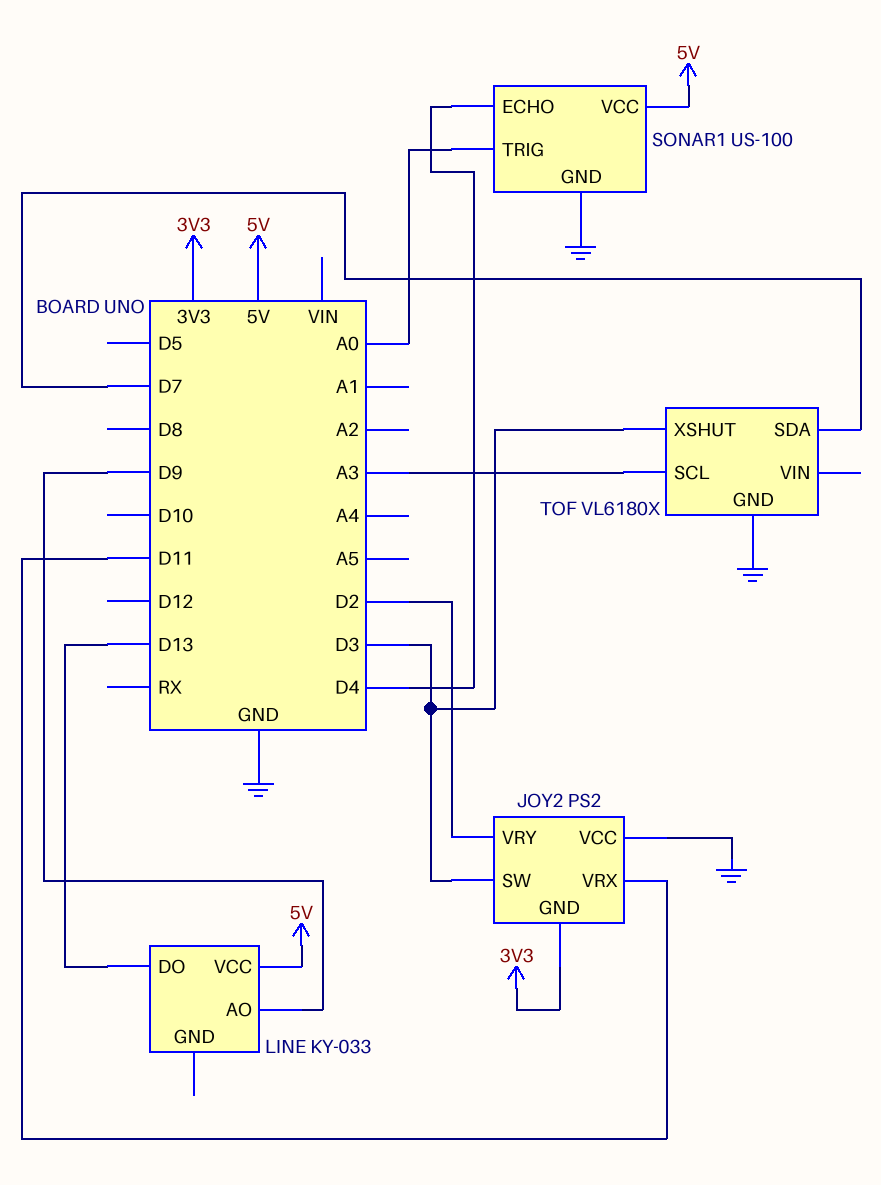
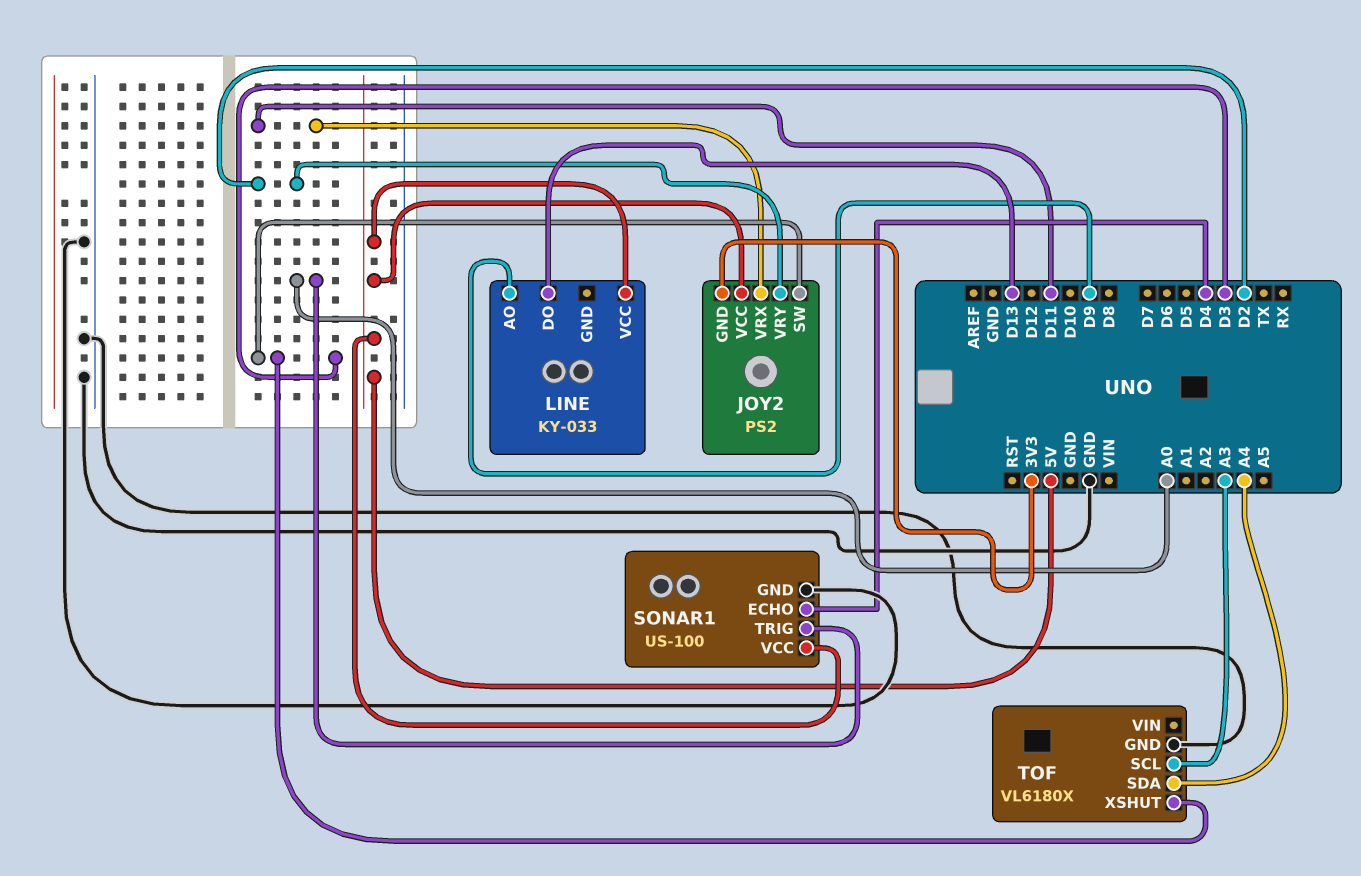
JOY2 pin VCC: GND -> 5V
TOF pin SDA: D7 -> A4

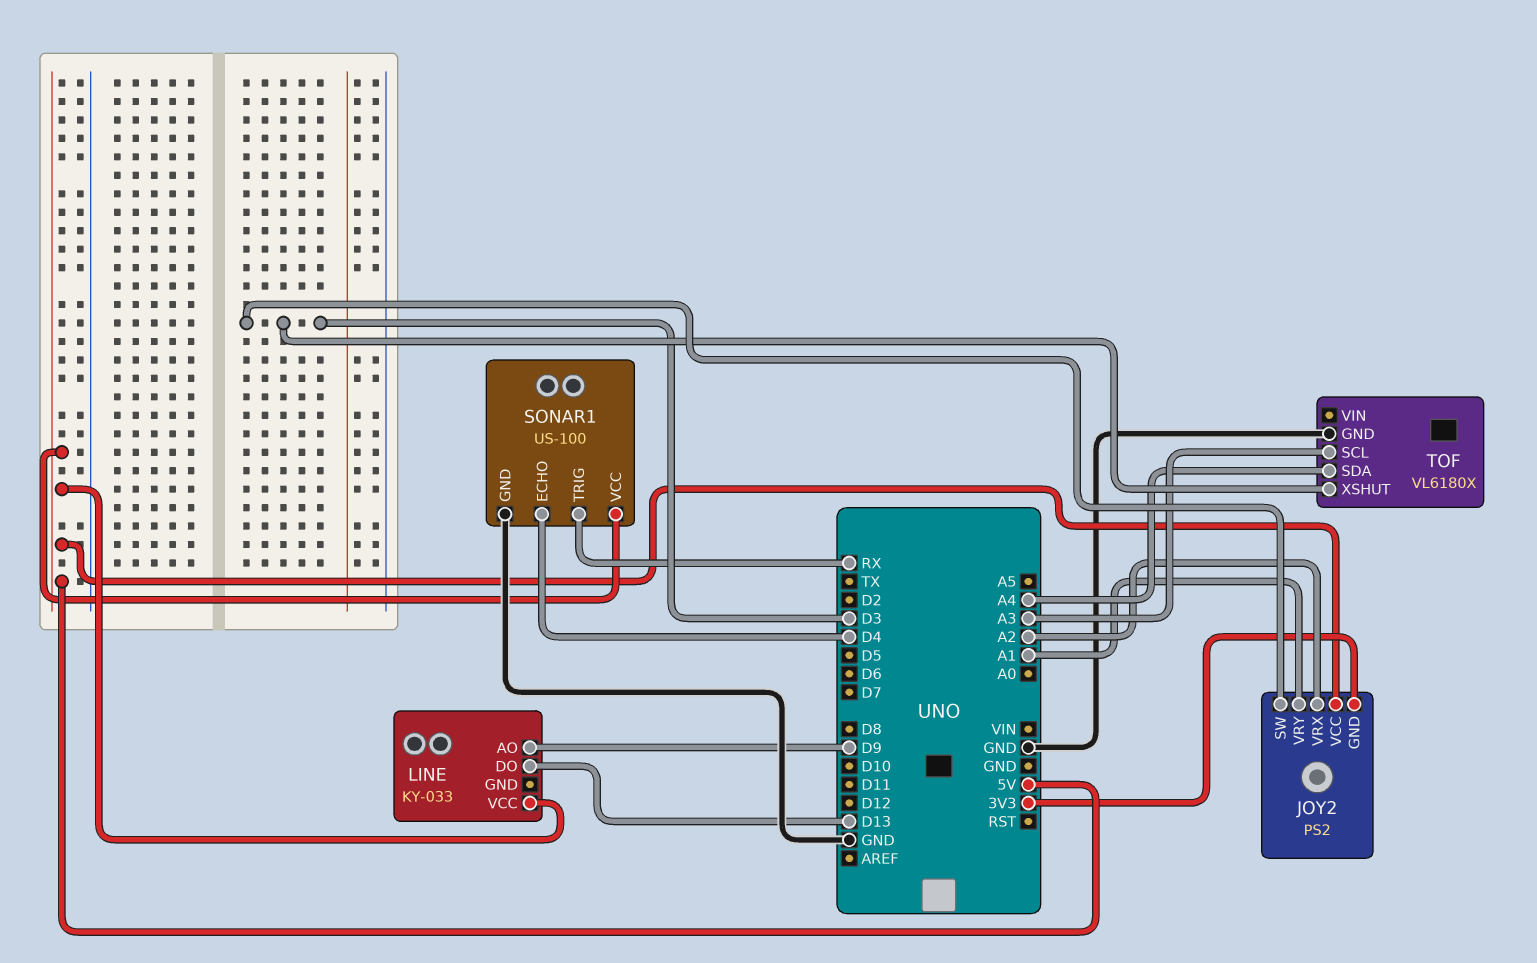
JOY2 pin VRX: D11 -> A2
JOY2 pin VRY: D2 -> A1
SONAR1 pin TRIG: A0 -> RX

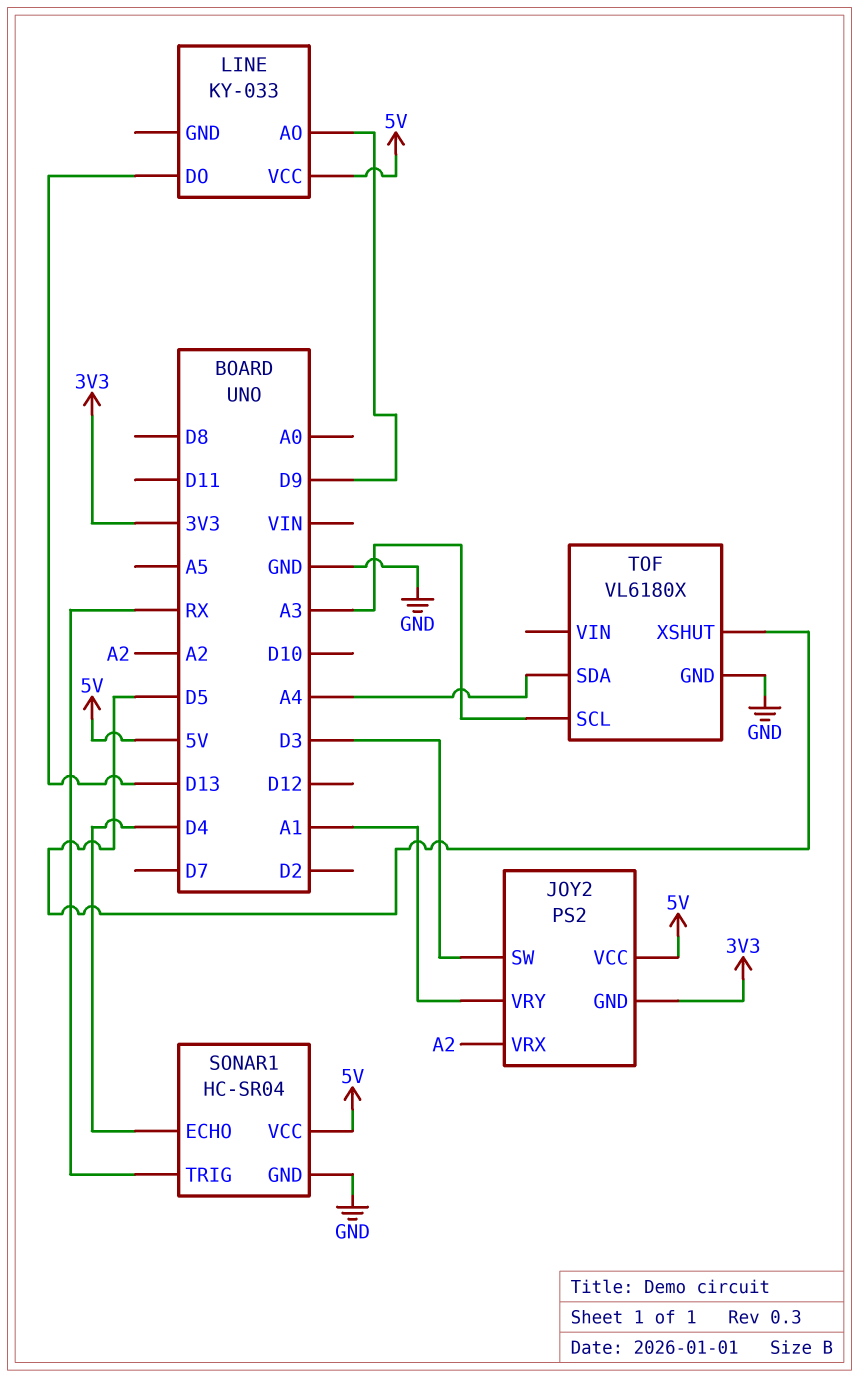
SONAR1: US-100 -> HC-SR04
TOF pin XSHUT: D3 -> D5

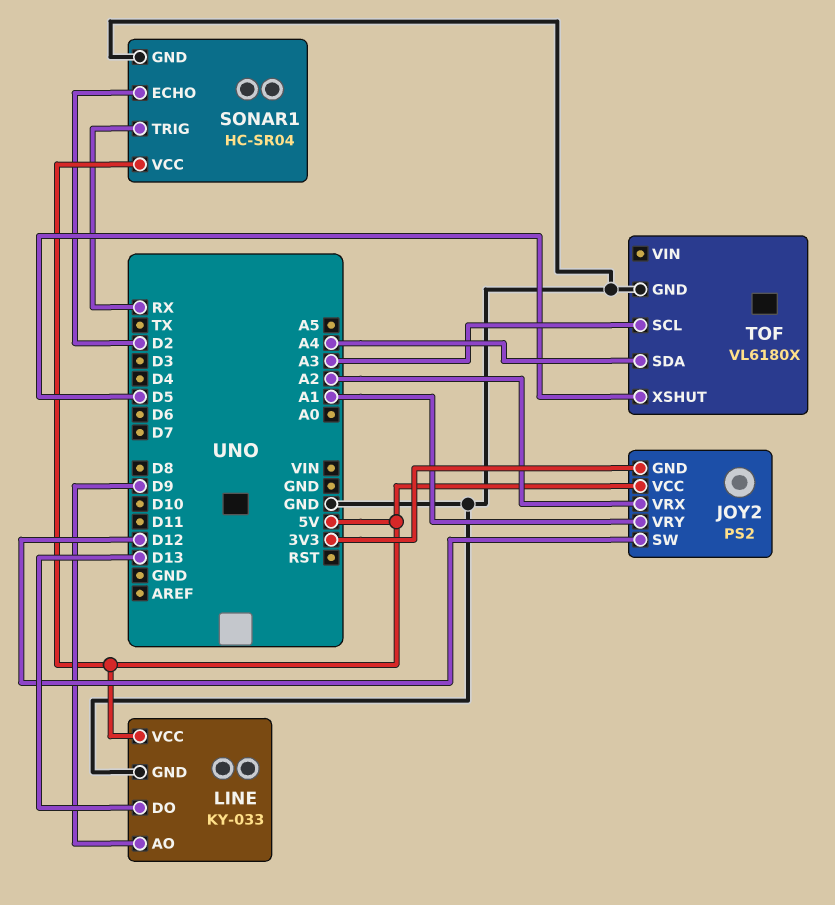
JOY2 pin SW: D3 -> D12
LINE pin GND: none -> GND
SONAR1 pin ECHO: D4 -> D2

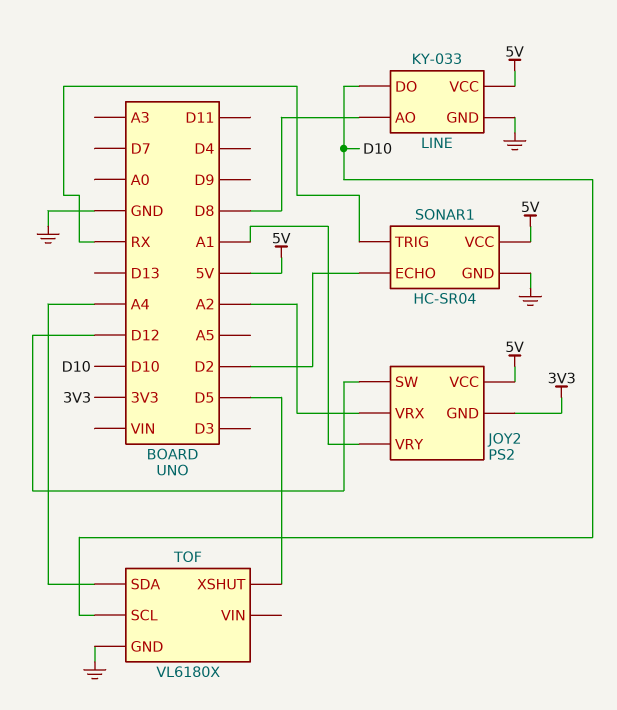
LINE pin AO: D9 -> D8
LINE pin DO: D13 -> D10
TOF pin SCL: A3 -> D10

